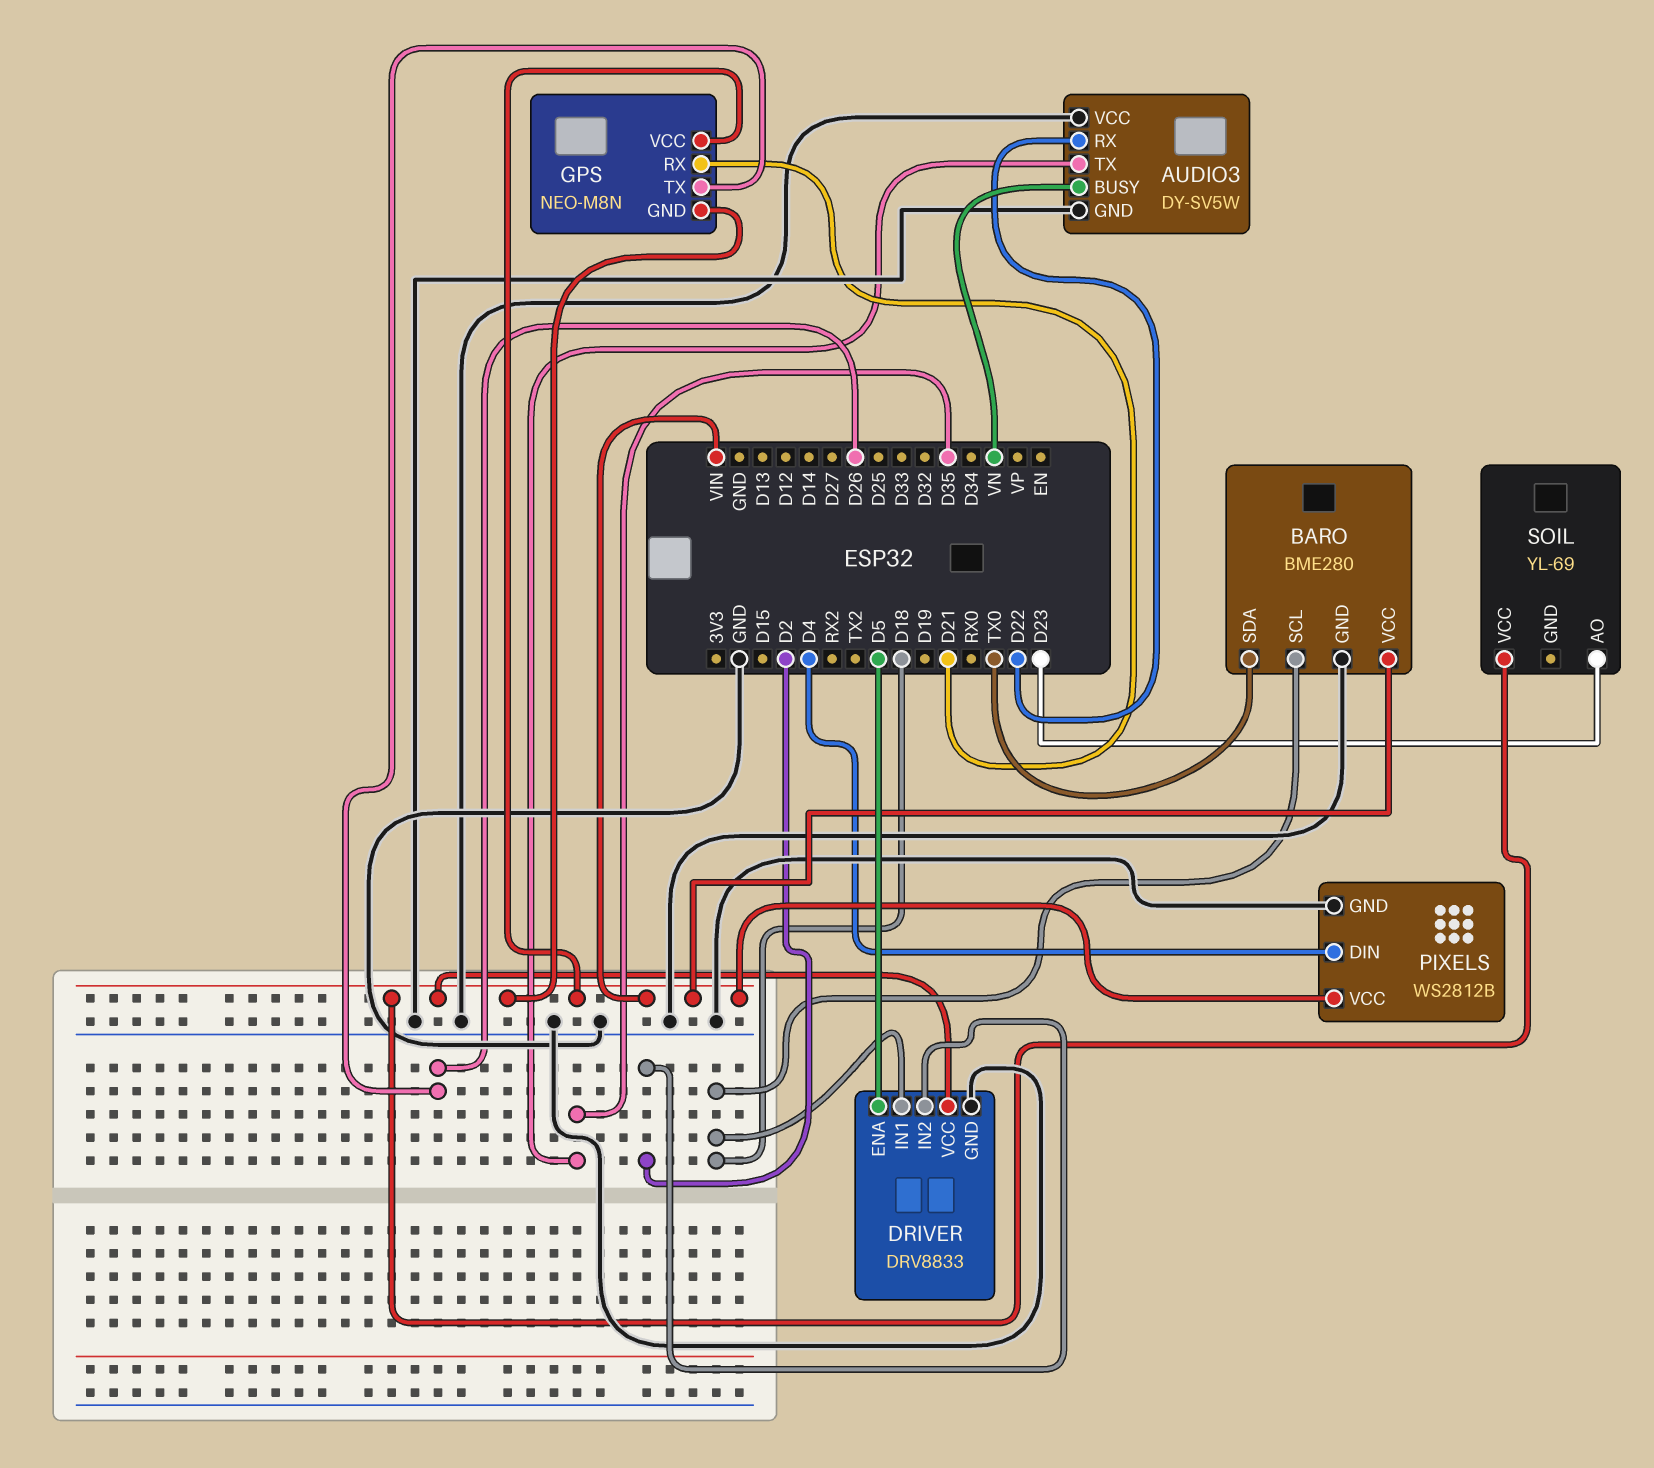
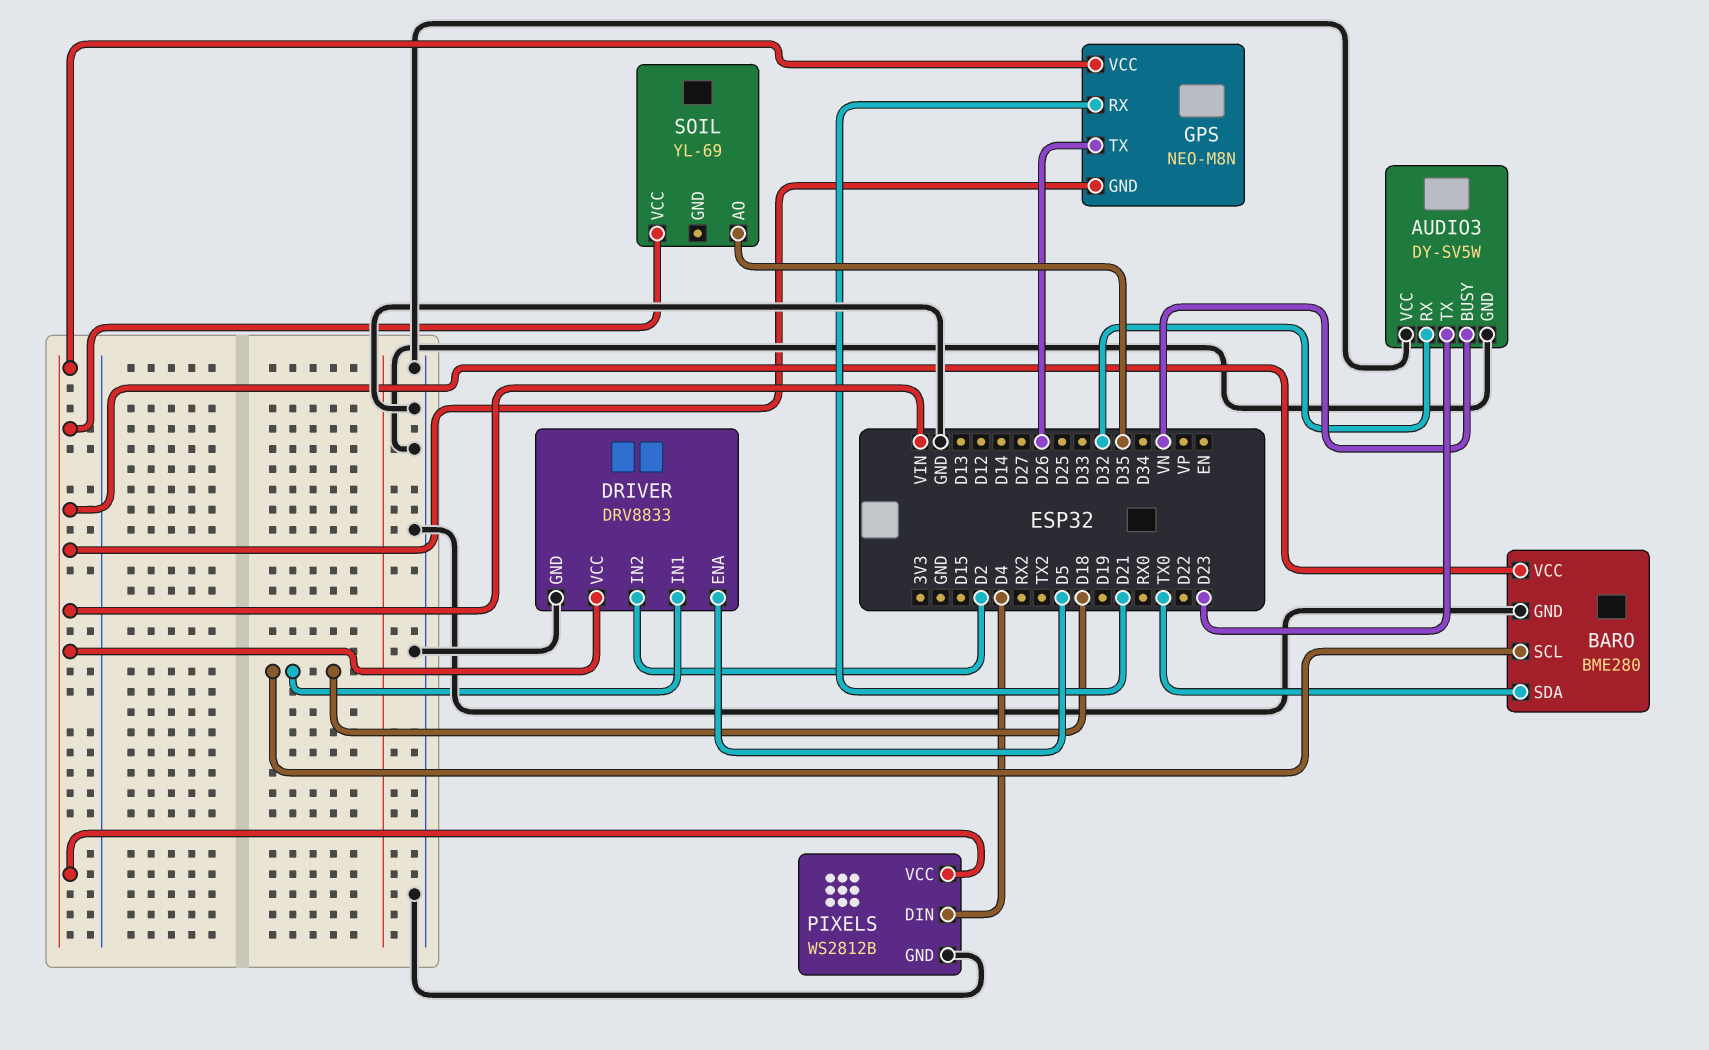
AUDIO3 pin RX: D22 -> D32
AUDIO3 pin TX: D35 -> D23
SOIL pin AO: D23 -> D35

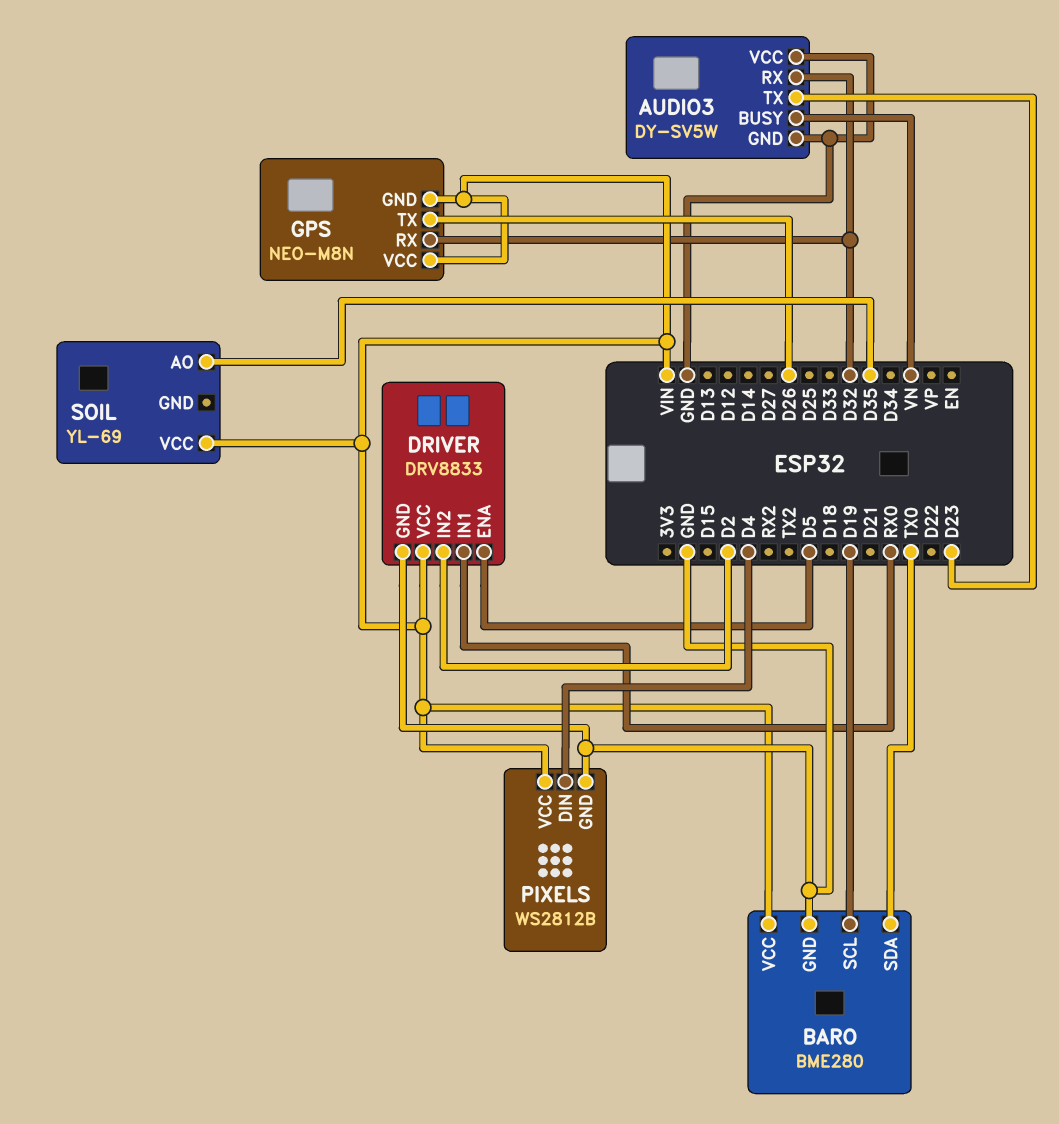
BARO pin SCL: D18 -> D19
DRIVER pin IN1: D18 -> RX0
GPS pin RX: D21 -> D32

